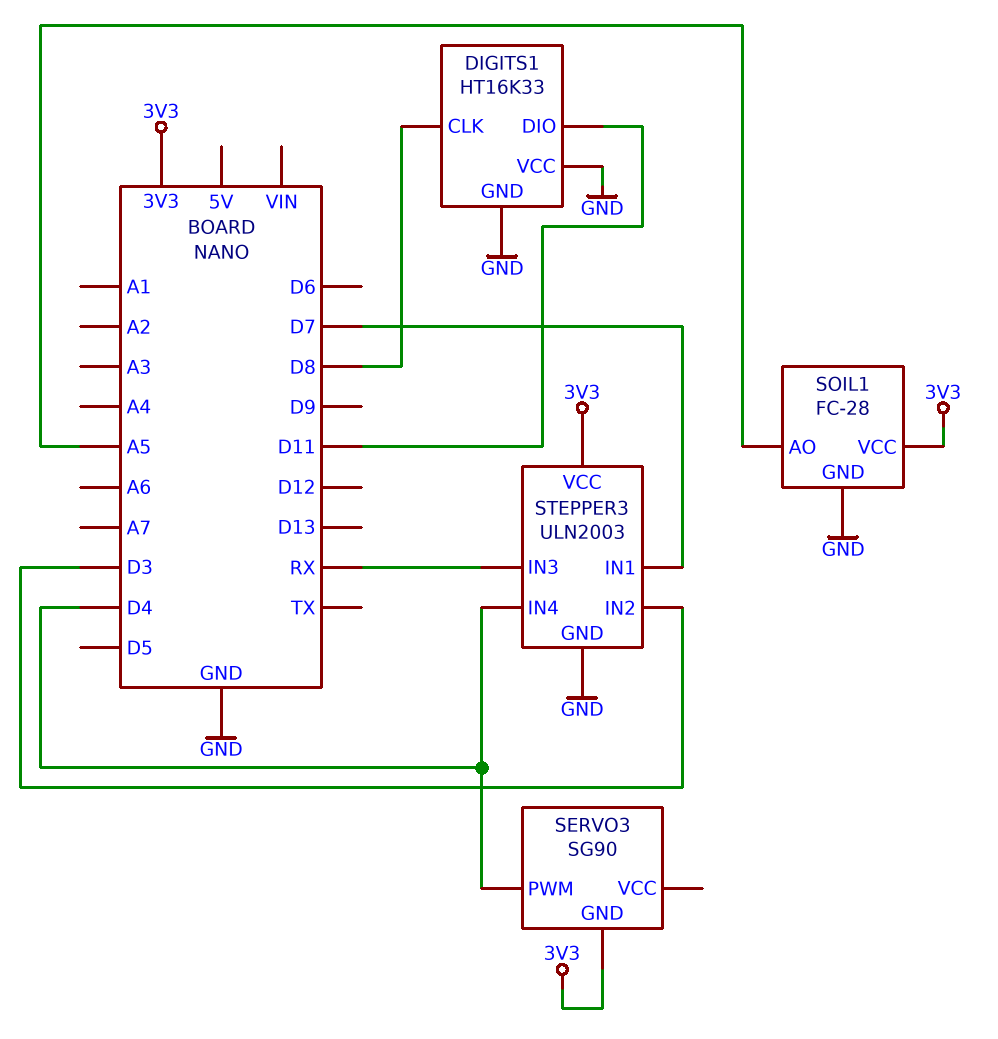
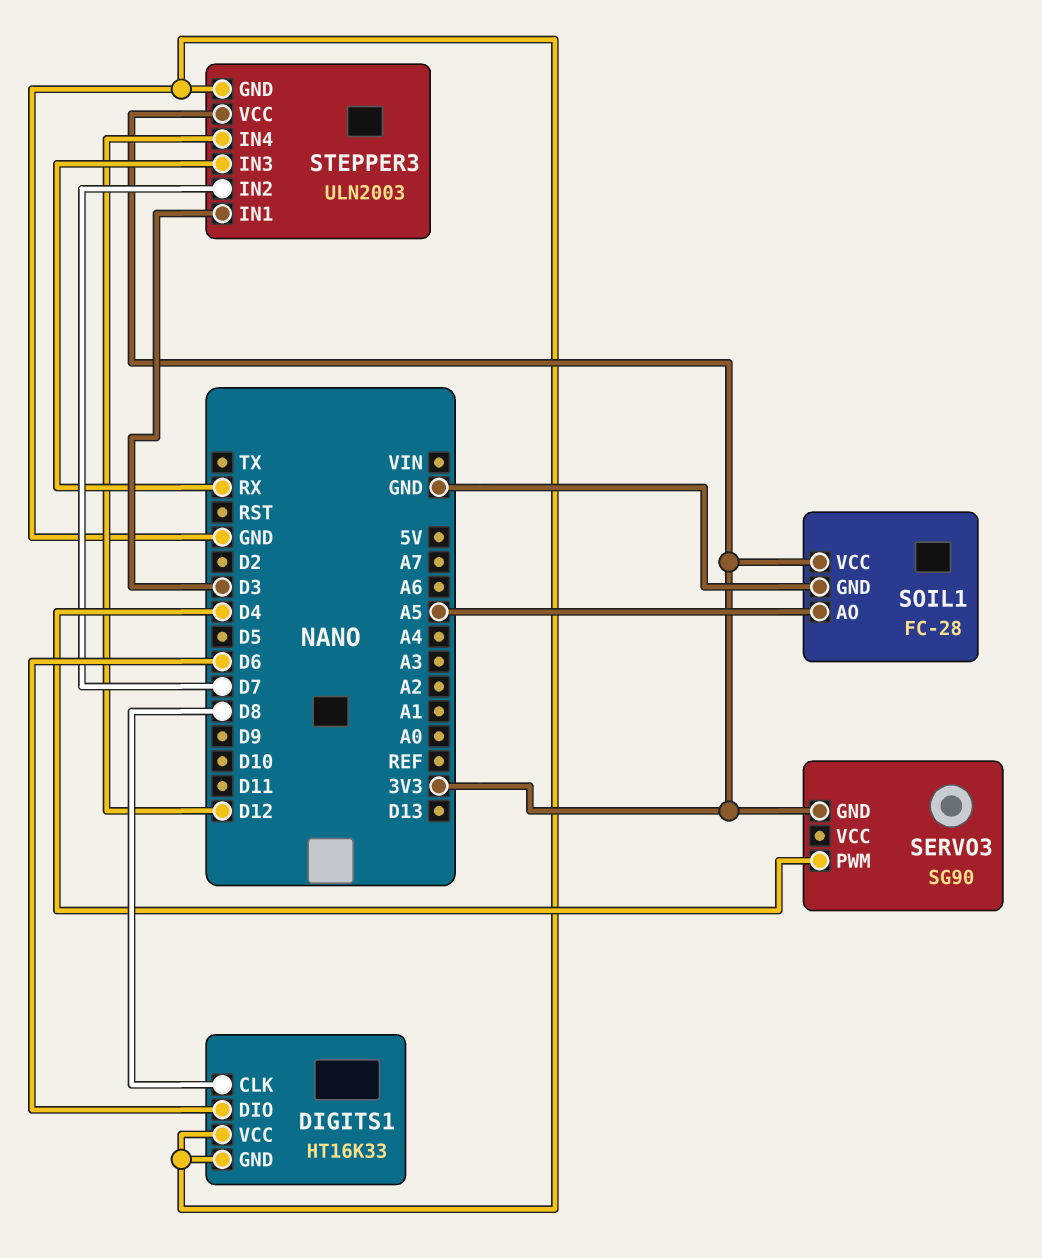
DIGITS1 pin DIO: D11 -> D6
STEPPER3 pin IN1: D7 -> D3
STEPPER3 pin IN2: D3 -> D7
STEPPER3 pin IN4: D4 -> D12

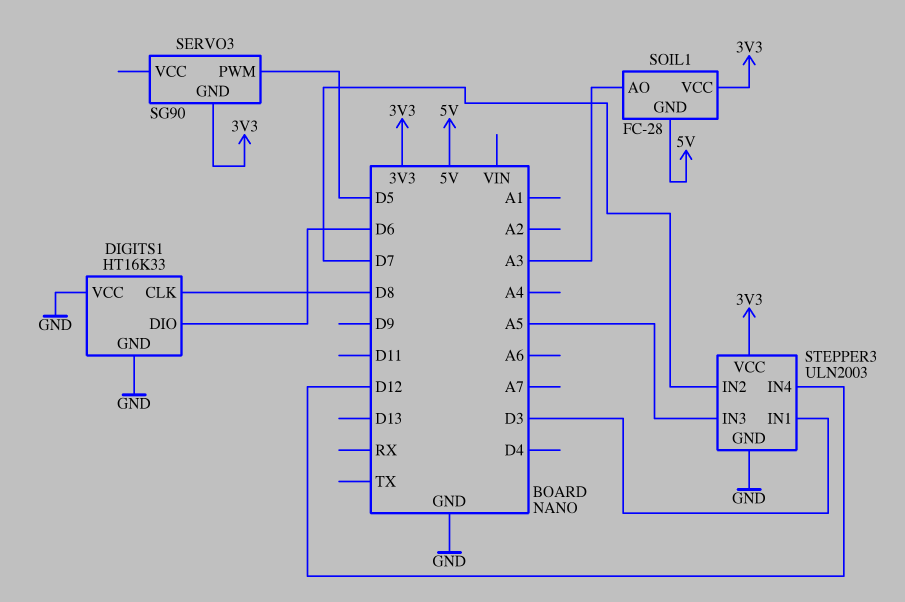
SERVO3 pin PWM: D4 -> D5
SOIL1 pin AO: A5 -> A3
SOIL1 pin GND: GND -> 5V
STEPPER3 pin IN3: RX -> A5

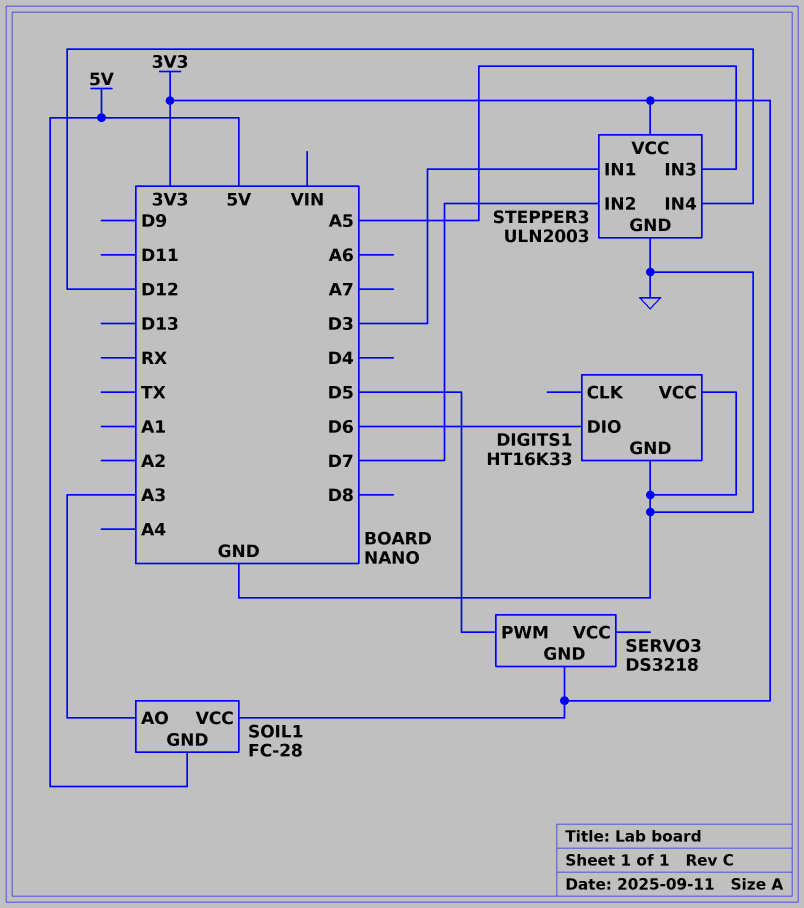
DIGITS1 pin CLK: D8 -> none
SERVO3: SG90 -> DS3218

